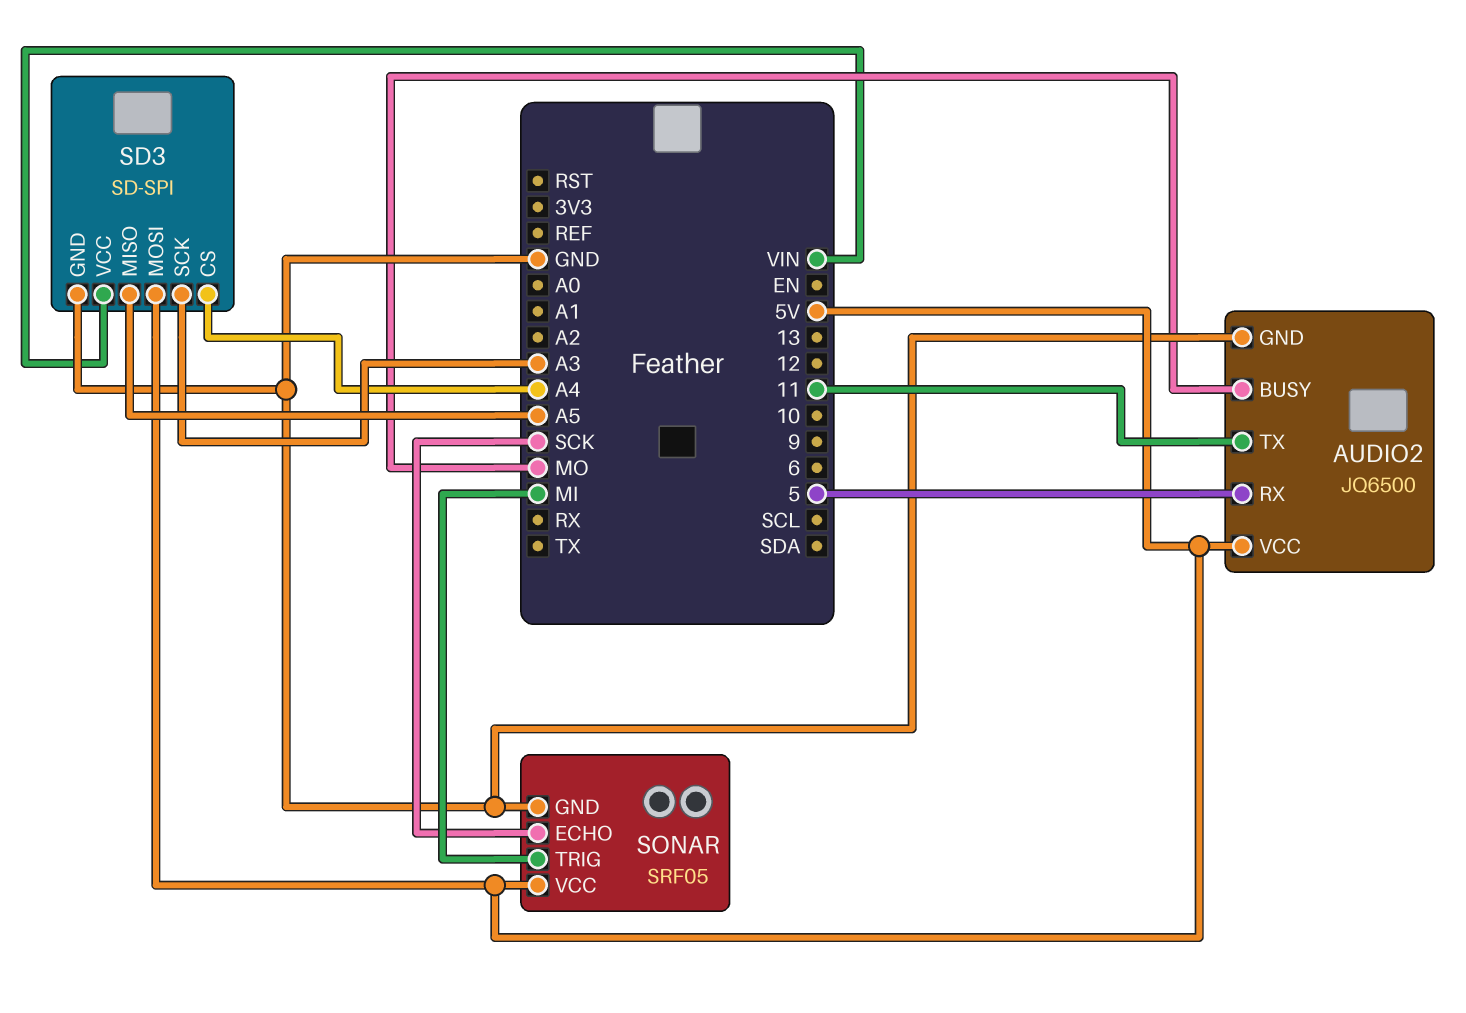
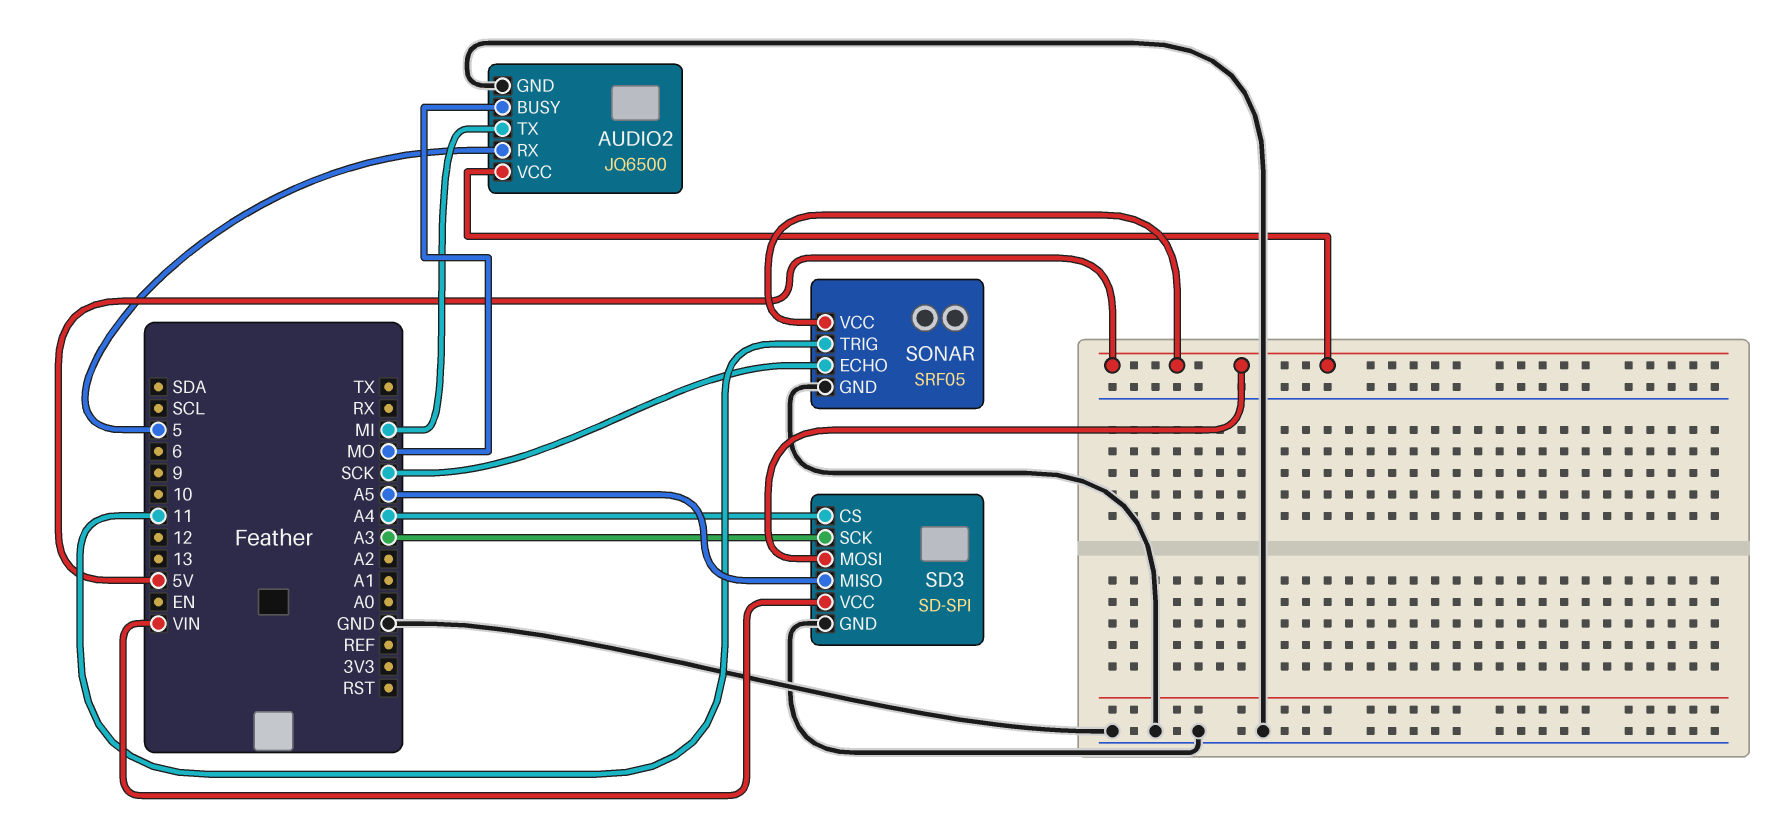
AUDIO2 pin TX: 11 -> MI
SONAR pin TRIG: MI -> 11

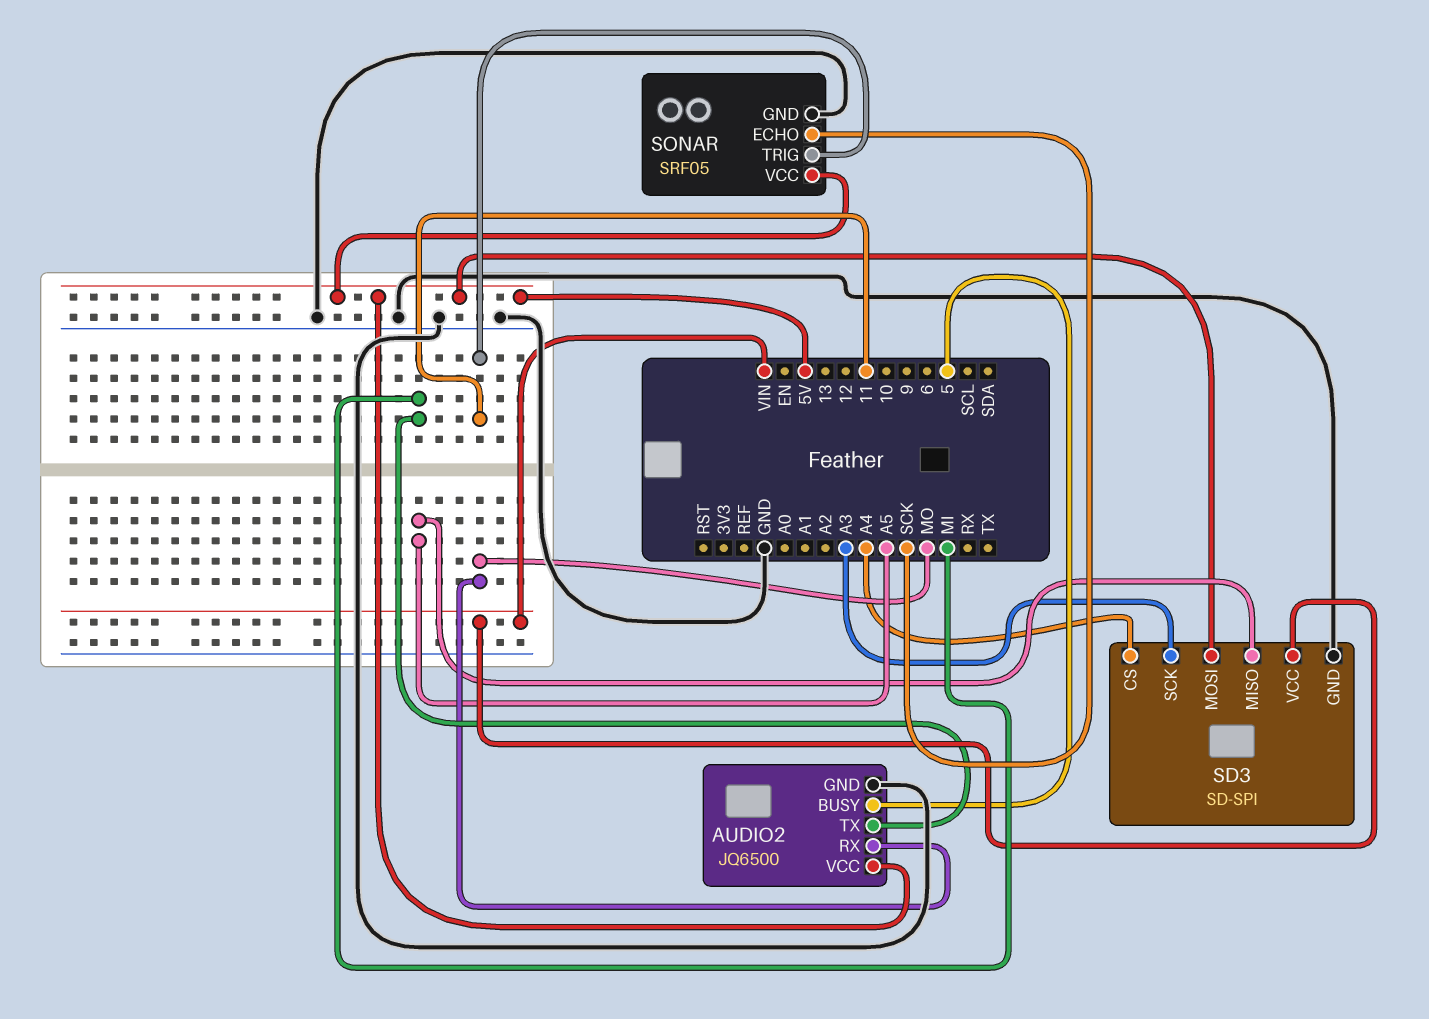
AUDIO2 pin BUSY: MO -> 5
AUDIO2 pin RX: 5 -> MO

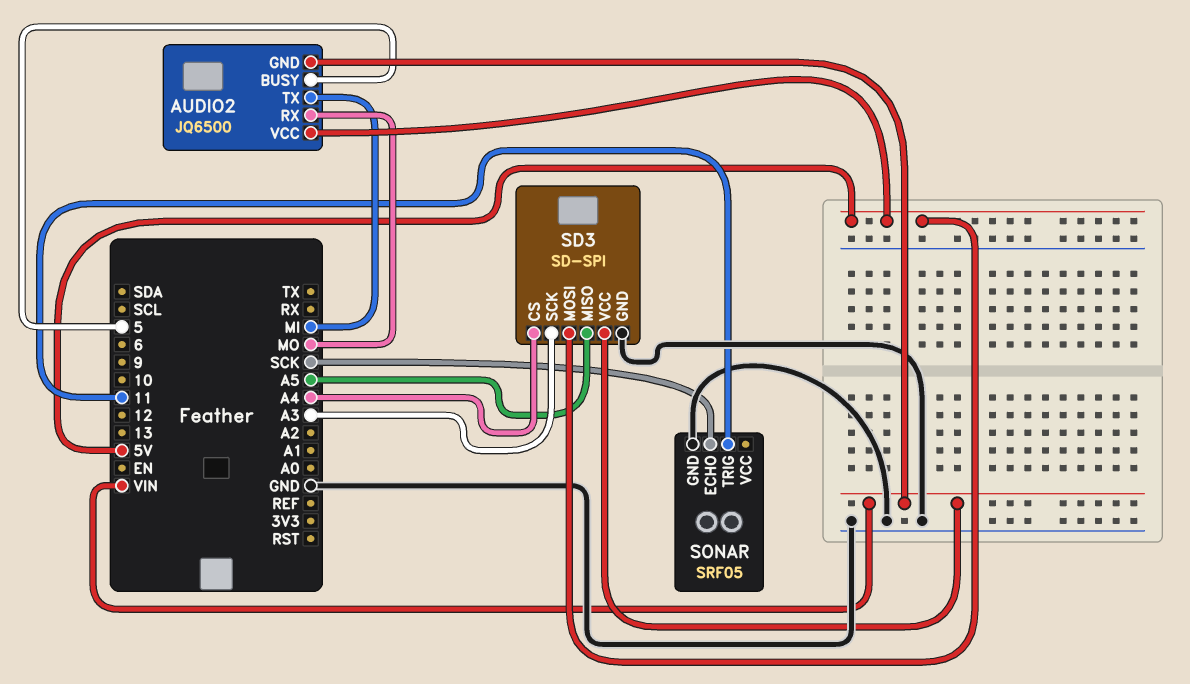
AUDIO2 pin GND: GND -> VIN
SONAR pin VCC: 5V -> none

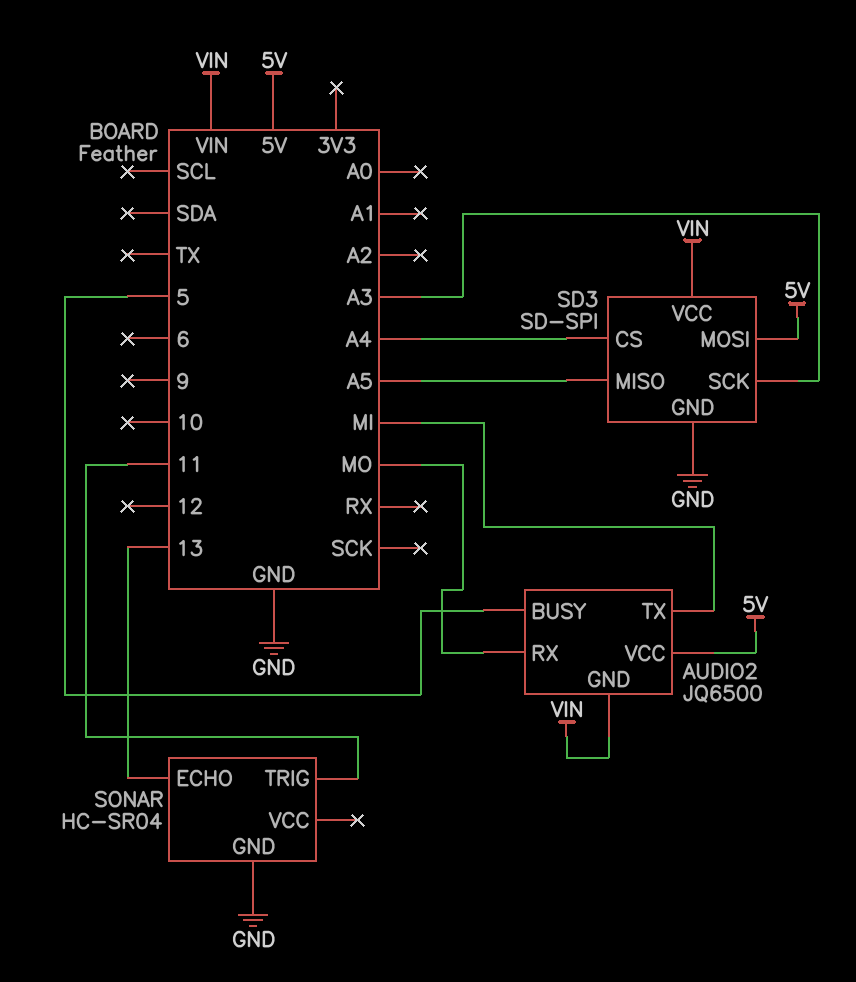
SONAR: SRF05 -> HC-SR04
SONAR pin ECHO: SCK -> 13

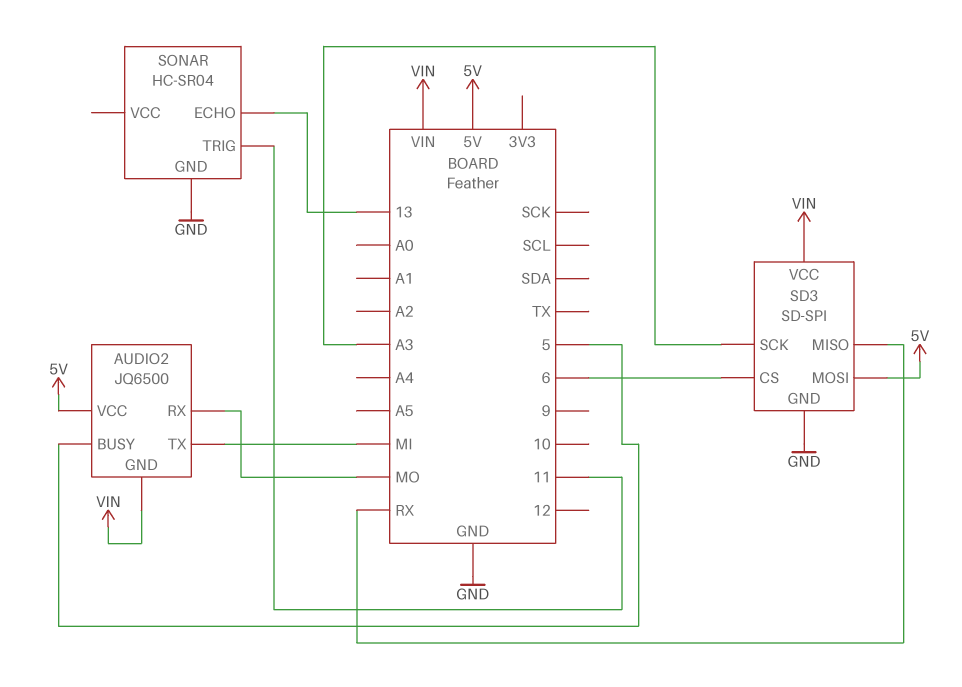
SD3 pin CS: A4 -> 6
SD3 pin MISO: A5 -> RX

